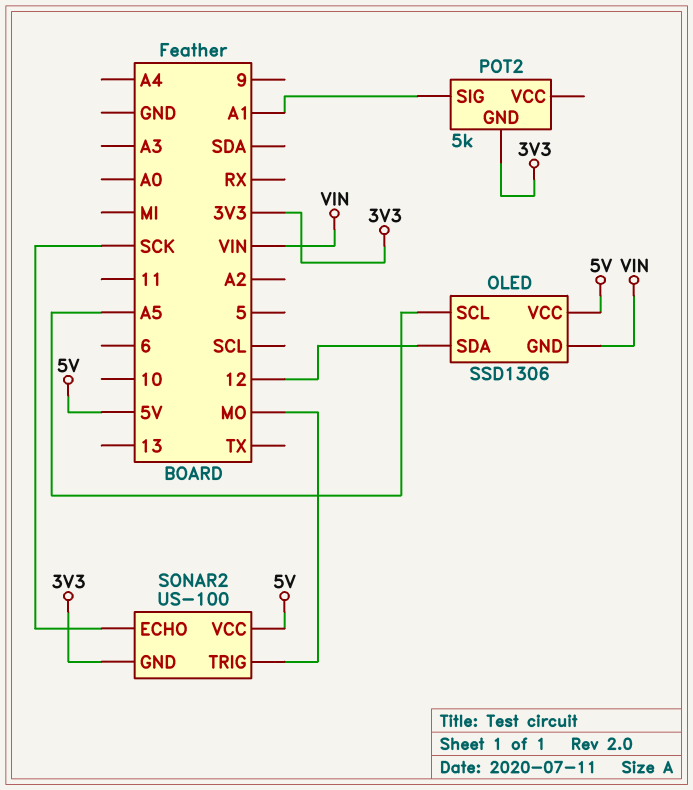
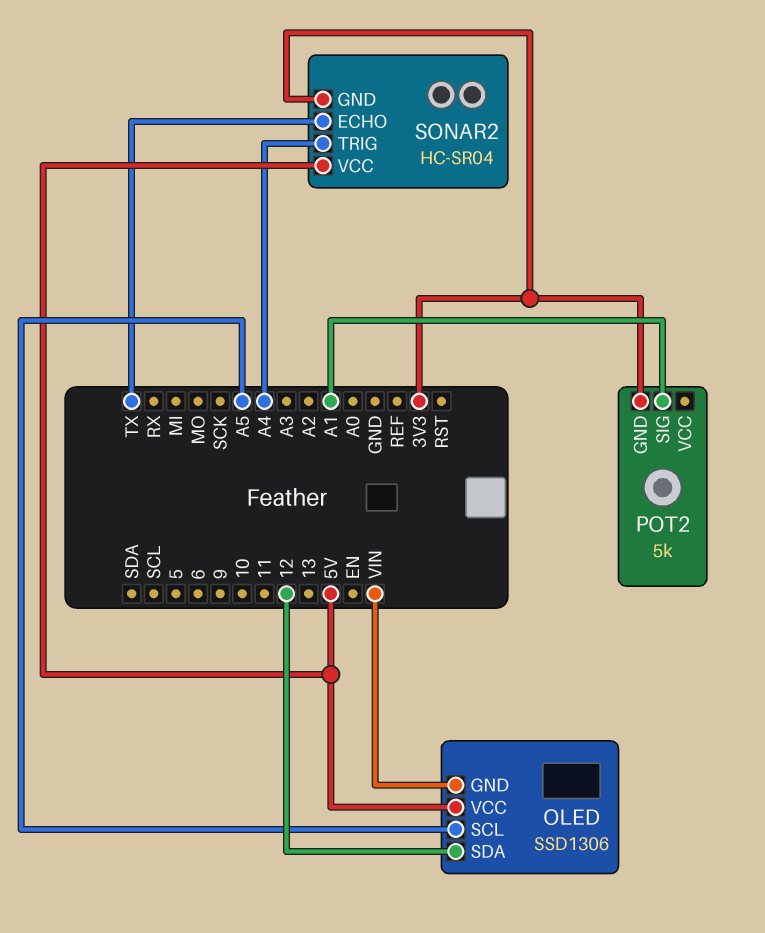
SONAR2: US-100 -> HC-SR04
SONAR2 pin ECHO: SCK -> TX
SONAR2 pin TRIG: MO -> A4

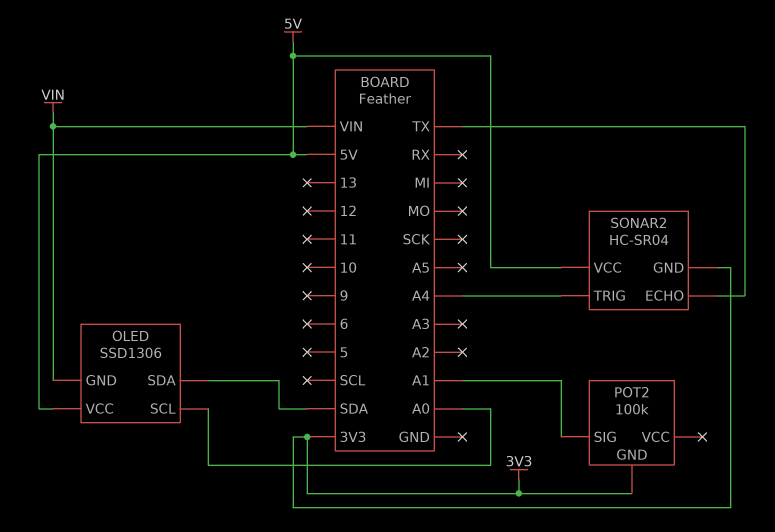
OLED pin SCL: A5 -> A0
OLED pin SDA: 12 -> SDA
POT2: 5k -> 100k

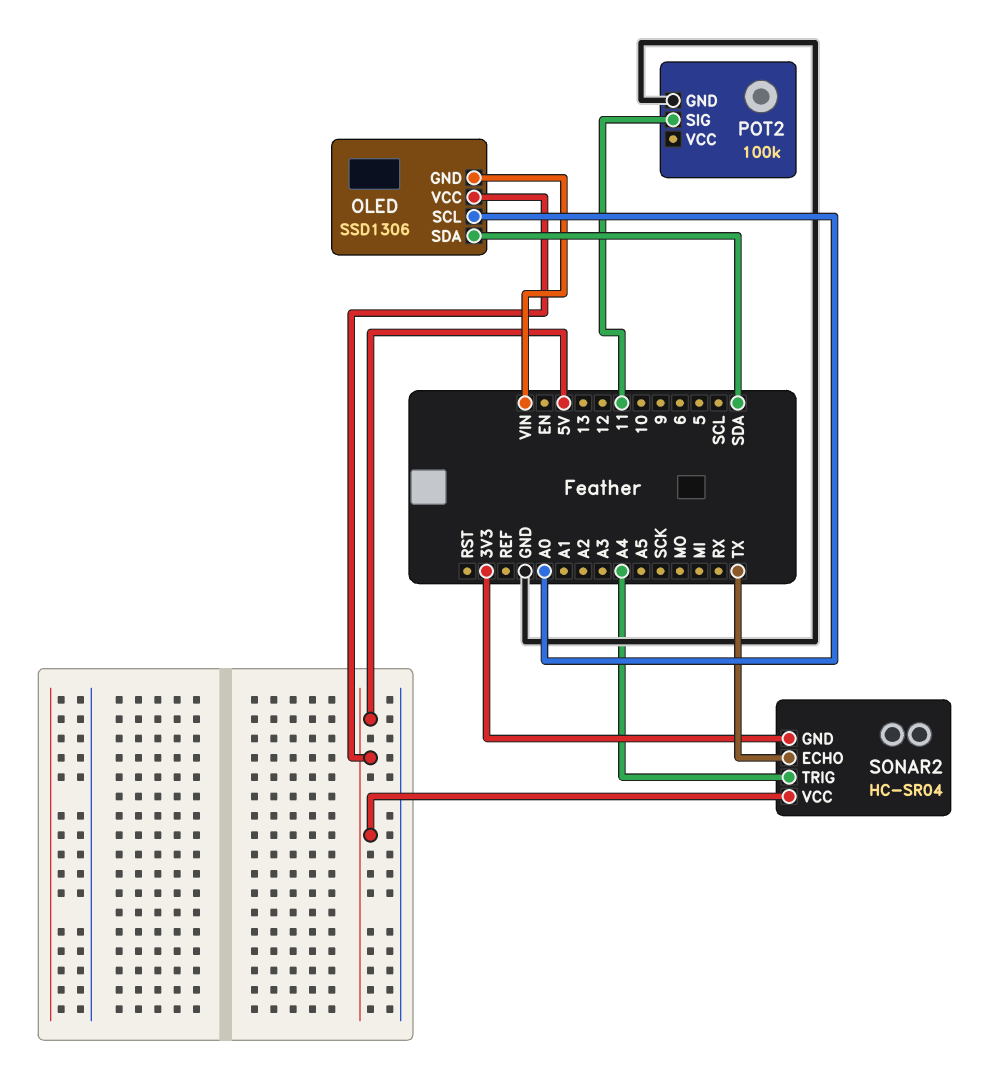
POT2 pin GND: 3V3 -> GND
POT2 pin SIG: A1 -> 11

